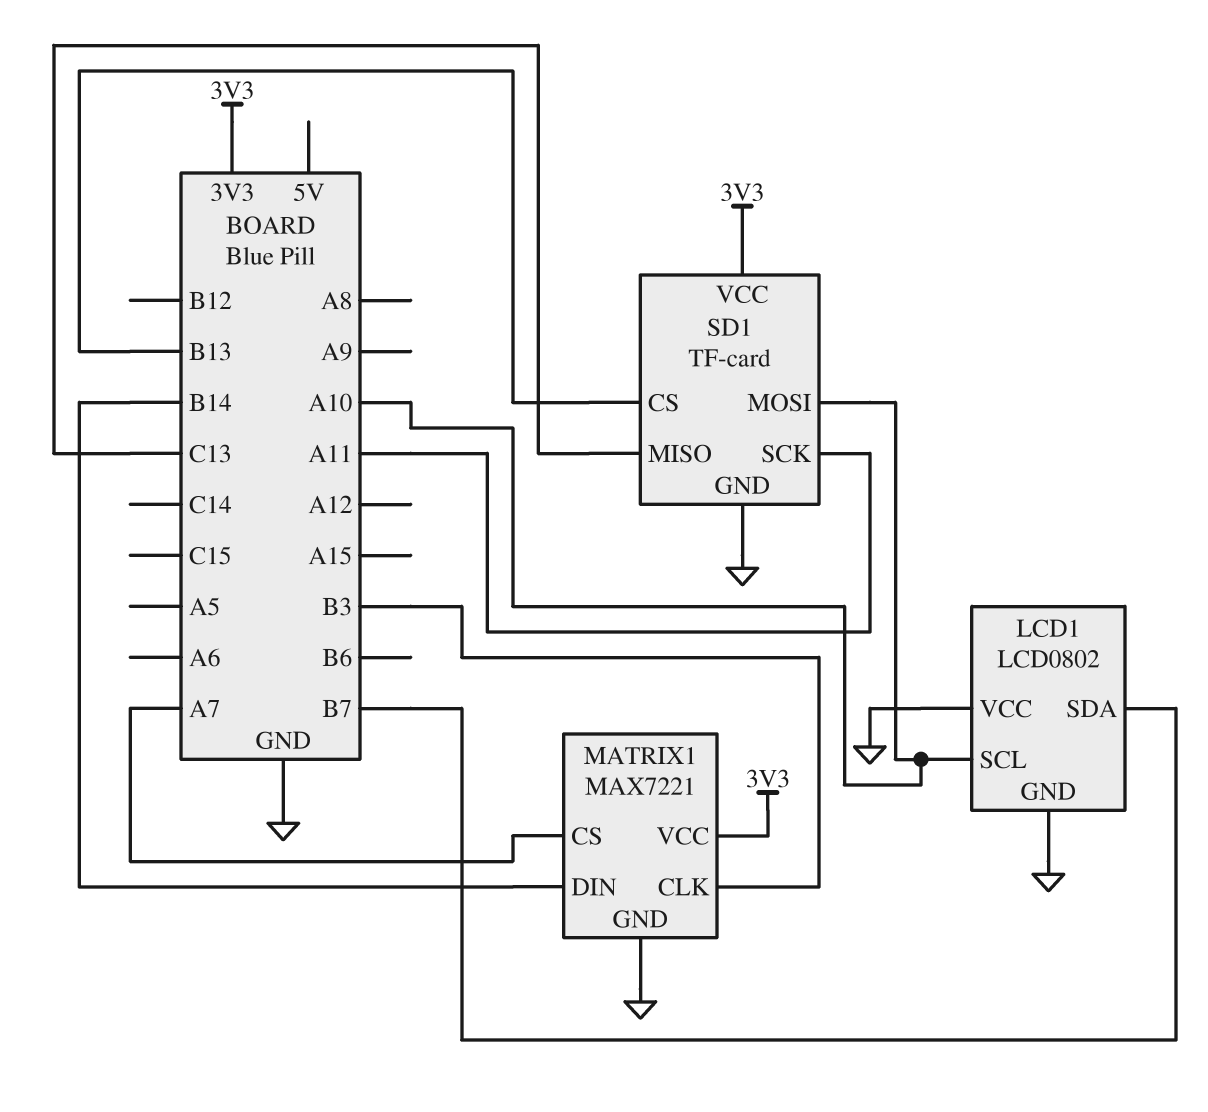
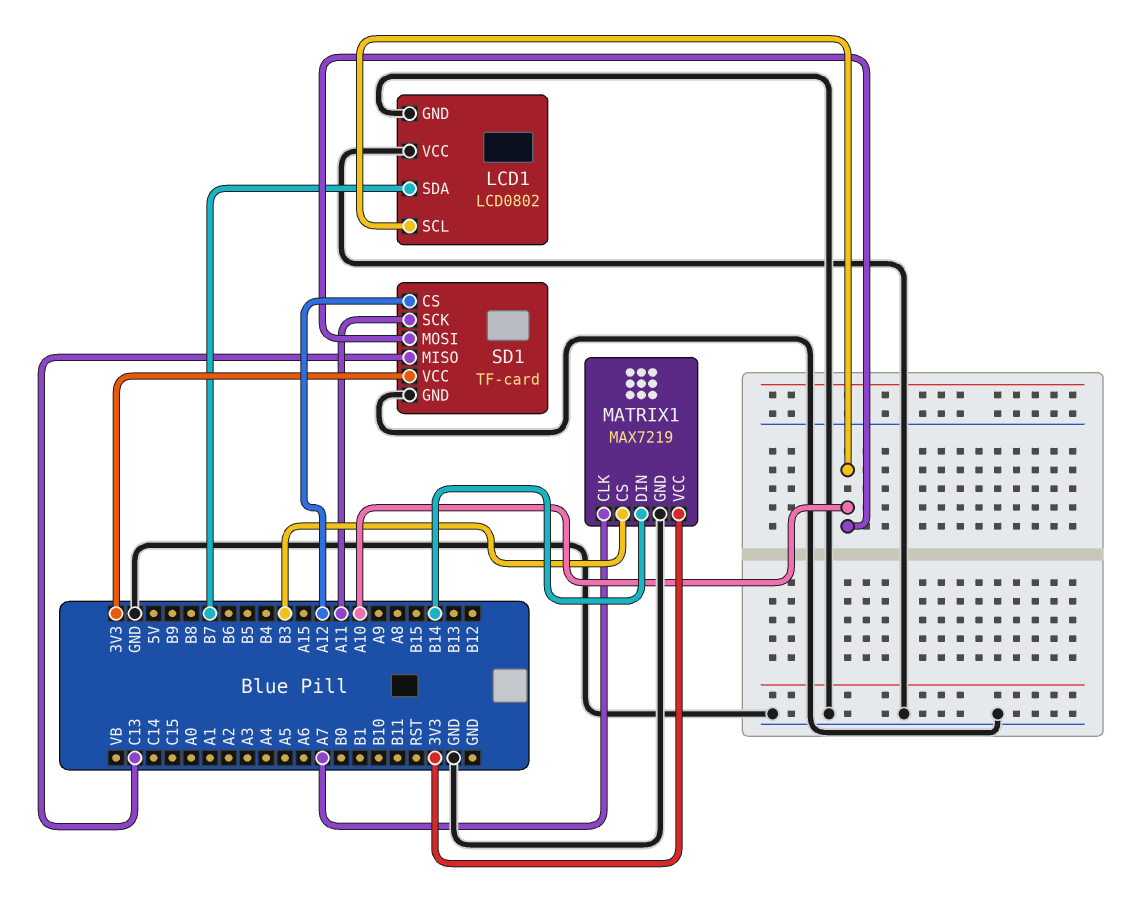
MATRIX1: MAX7221 -> MAX7219
MATRIX1 pin CLK: B3 -> A7
MATRIX1 pin CS: A7 -> B3
SD1 pin CS: B13 -> A12

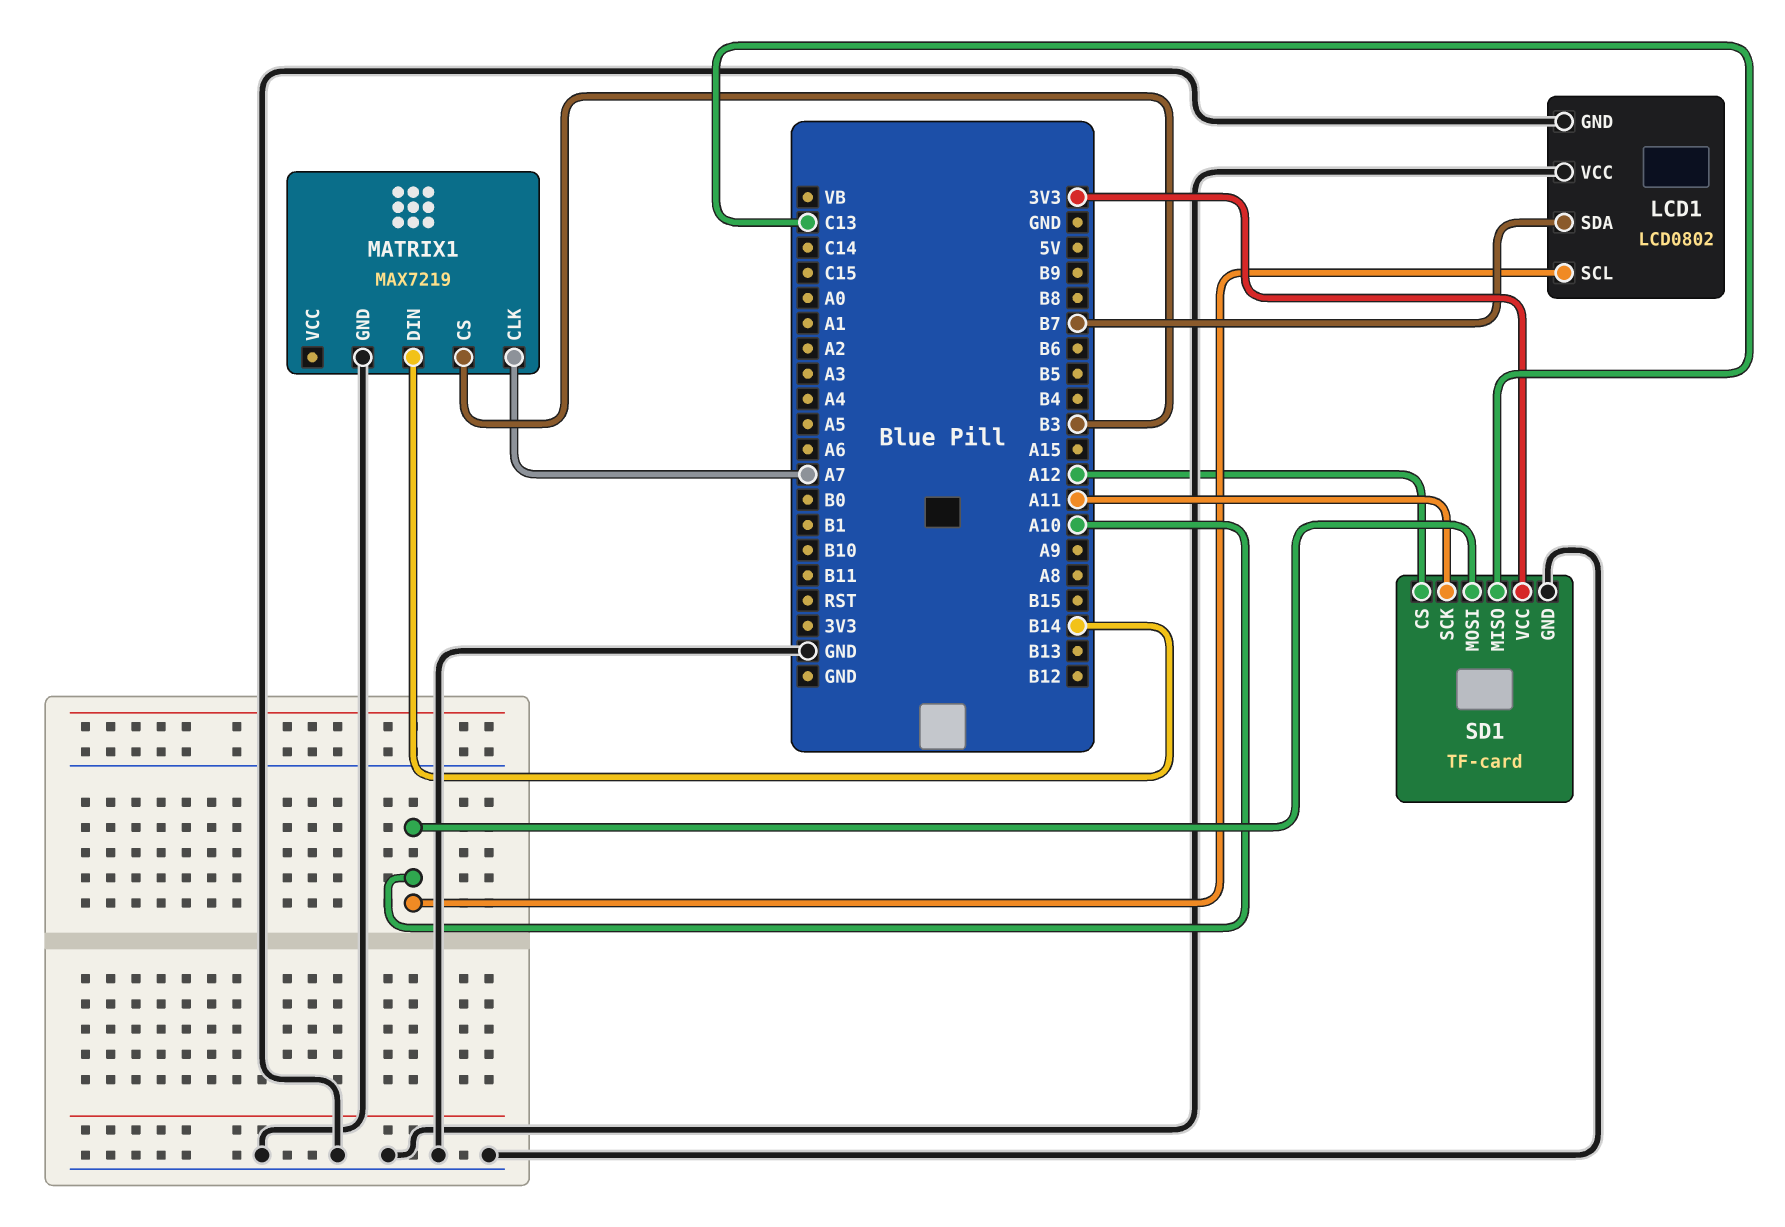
MATRIX1 pin VCC: 3V3 -> none

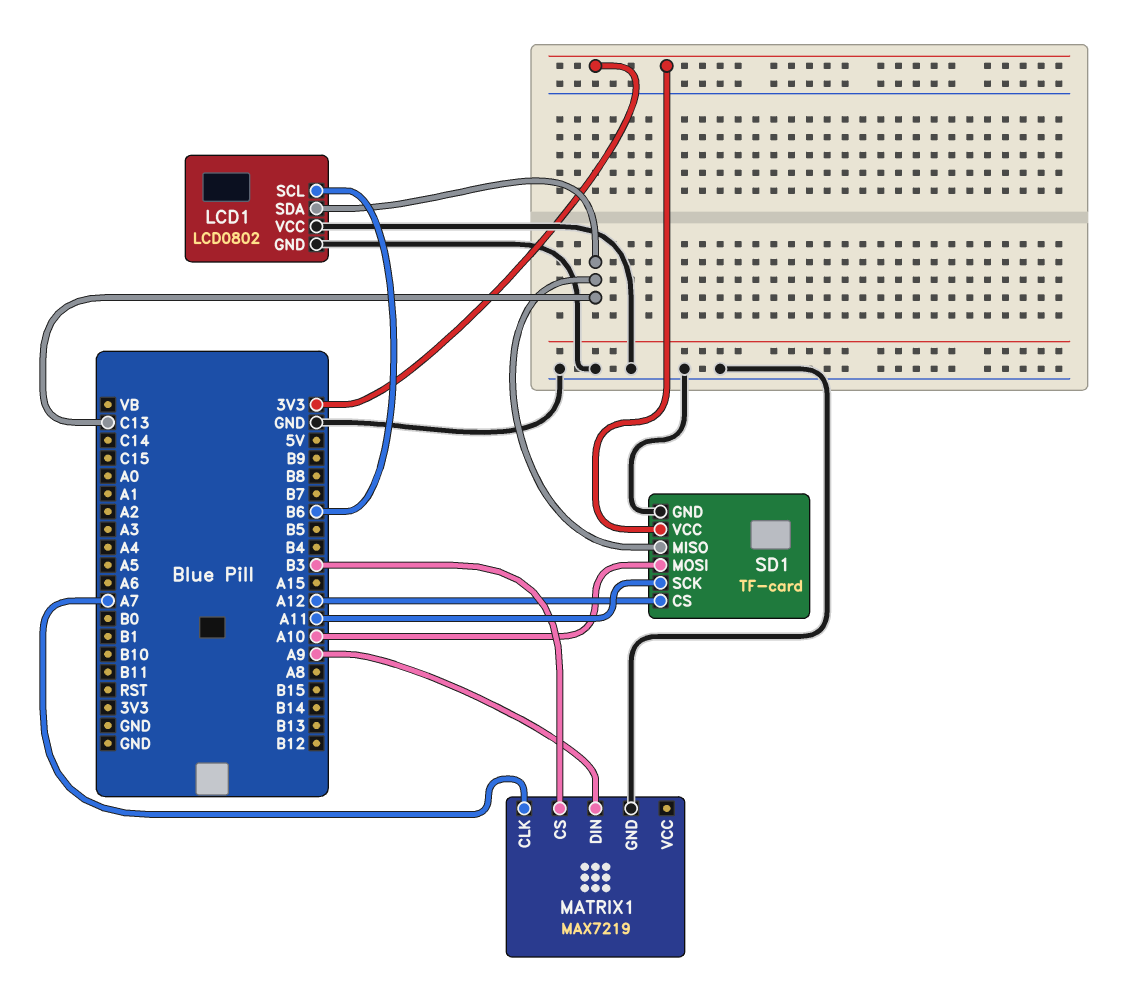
LCD1 pin SCL: A10 -> B6
LCD1 pin SDA: B7 -> C13
MATRIX1 pin DIN: B14 -> A9

